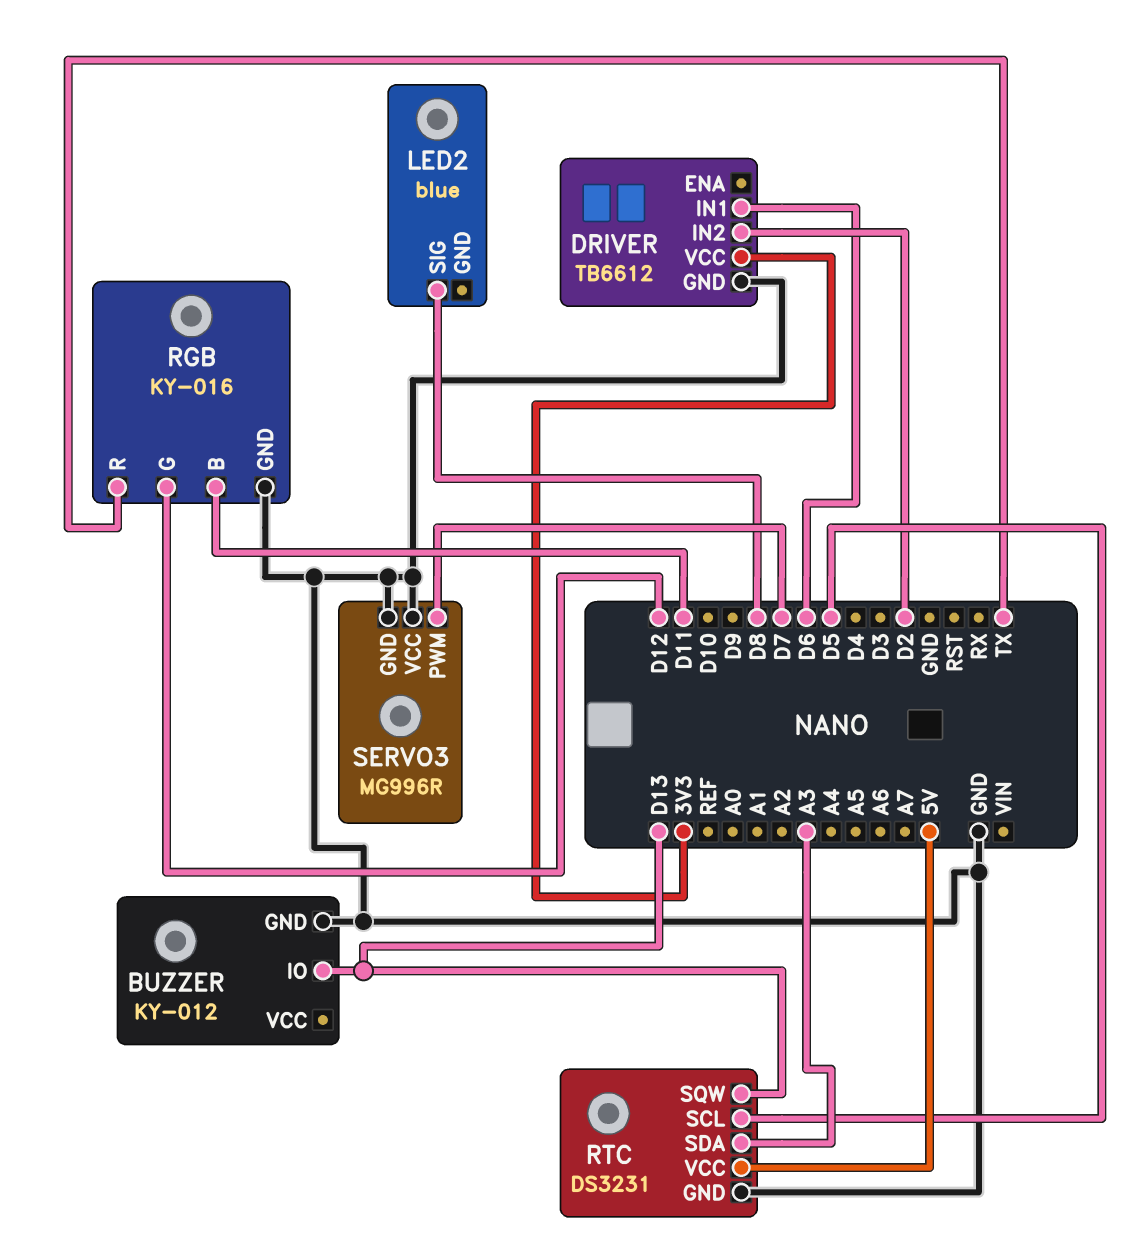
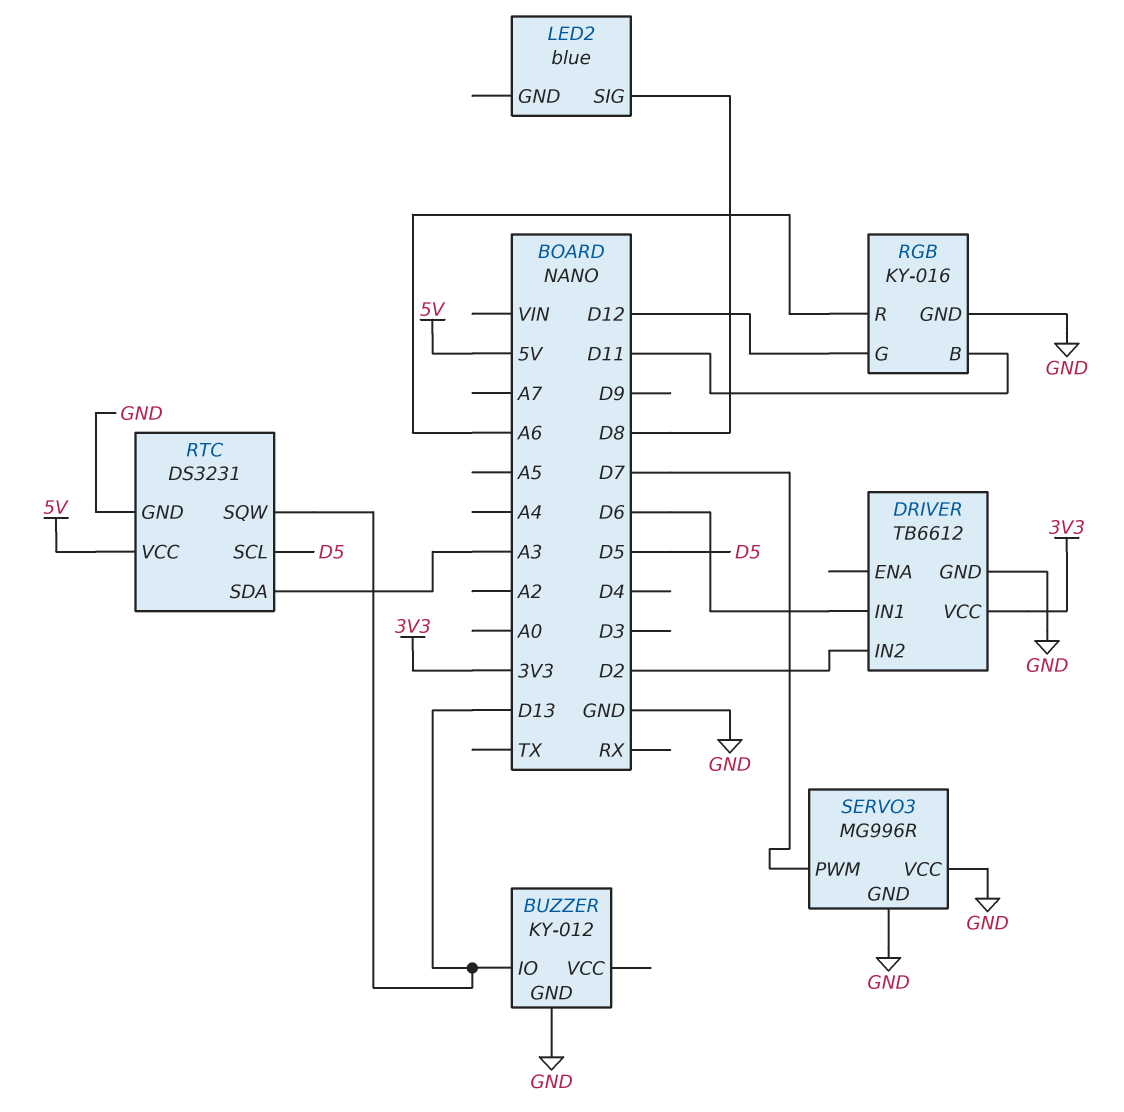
RGB pin R: TX -> A6

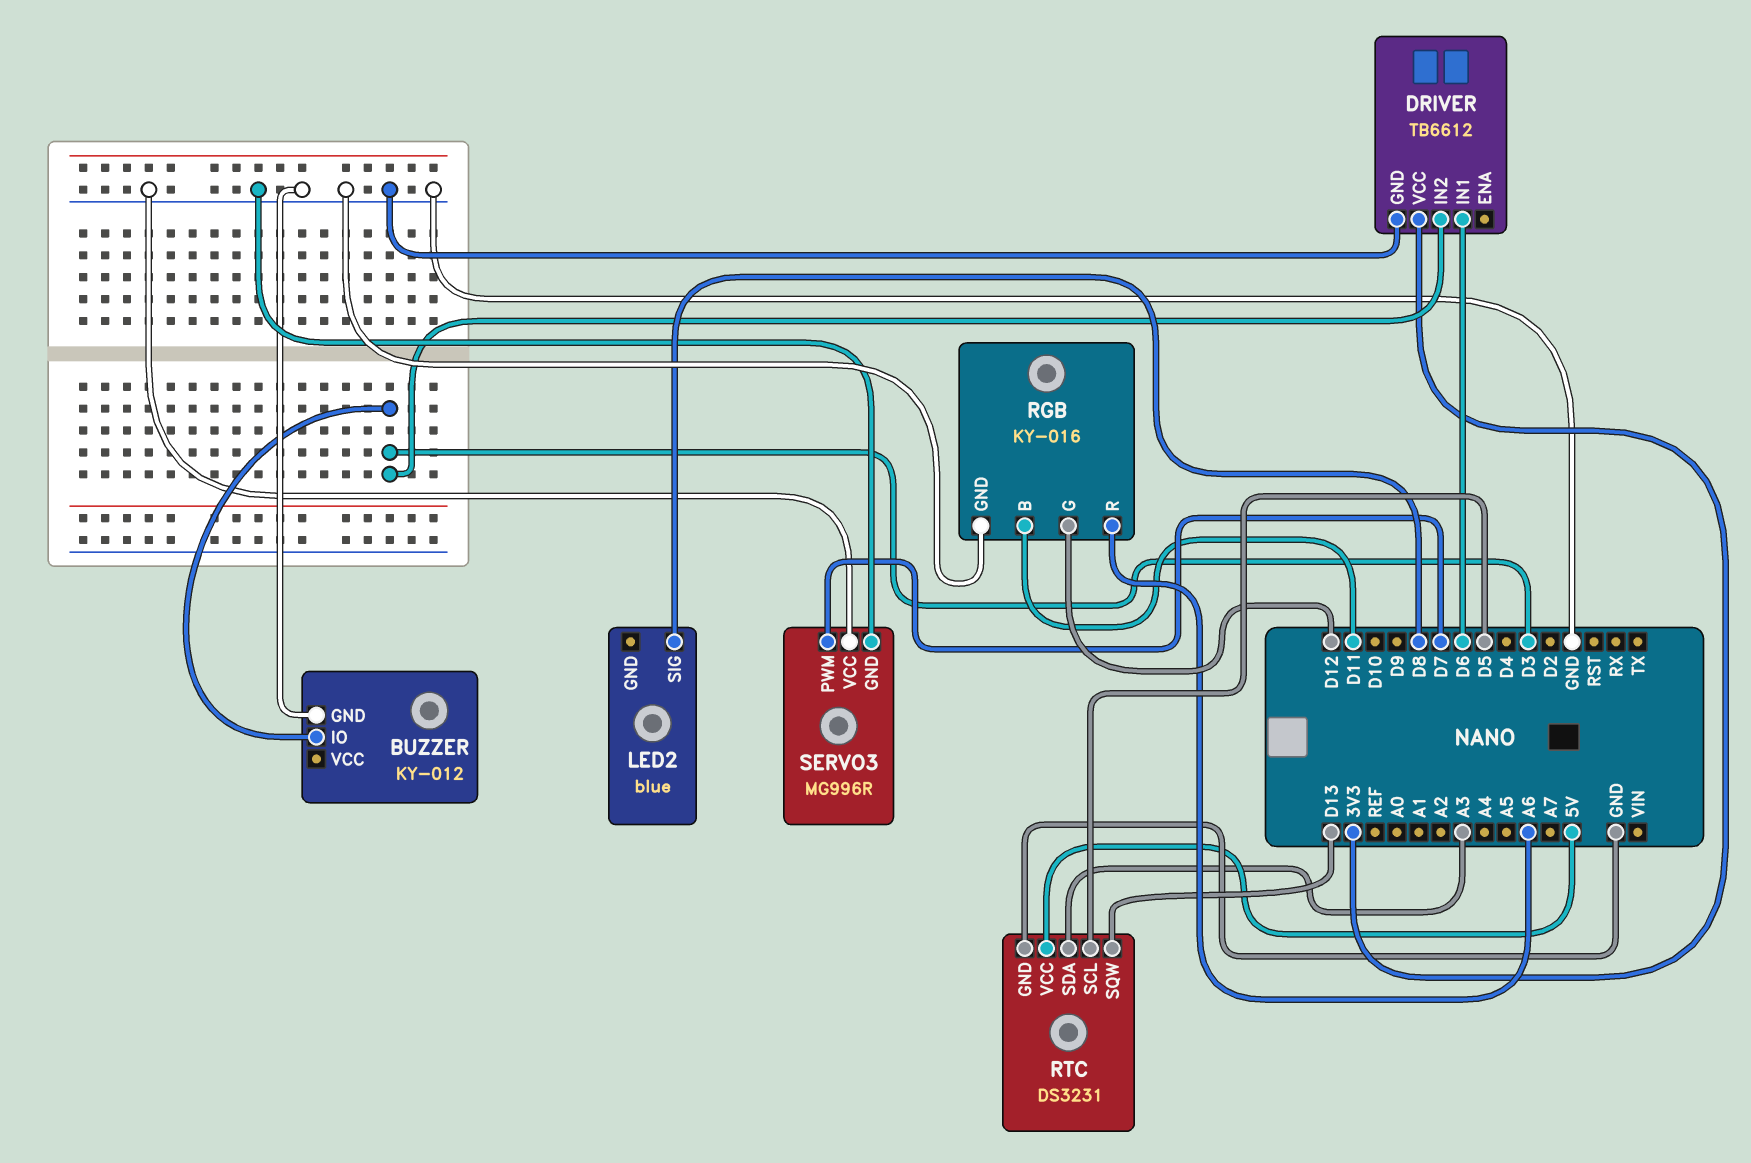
BUZZER pin IO: D13 -> D3
DRIVER pin IN2: D2 -> D3

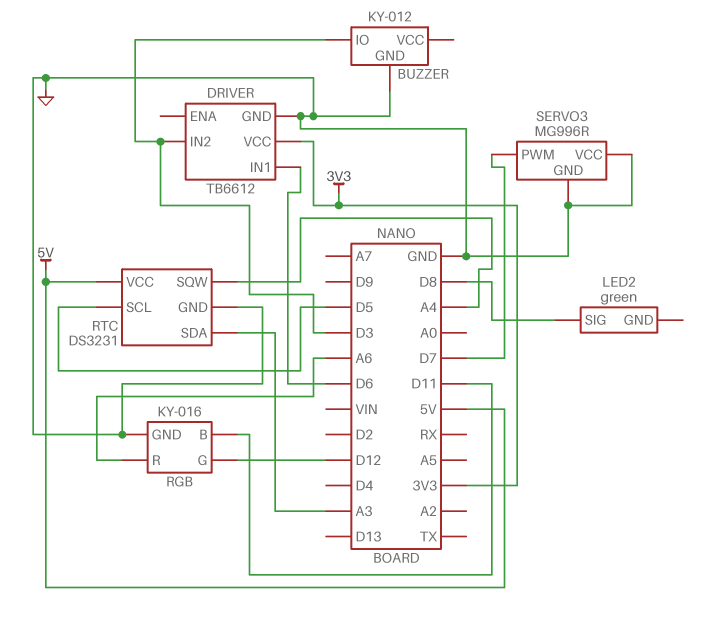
LED2: blue -> green
RTC pin SQW: D13 -> A4

